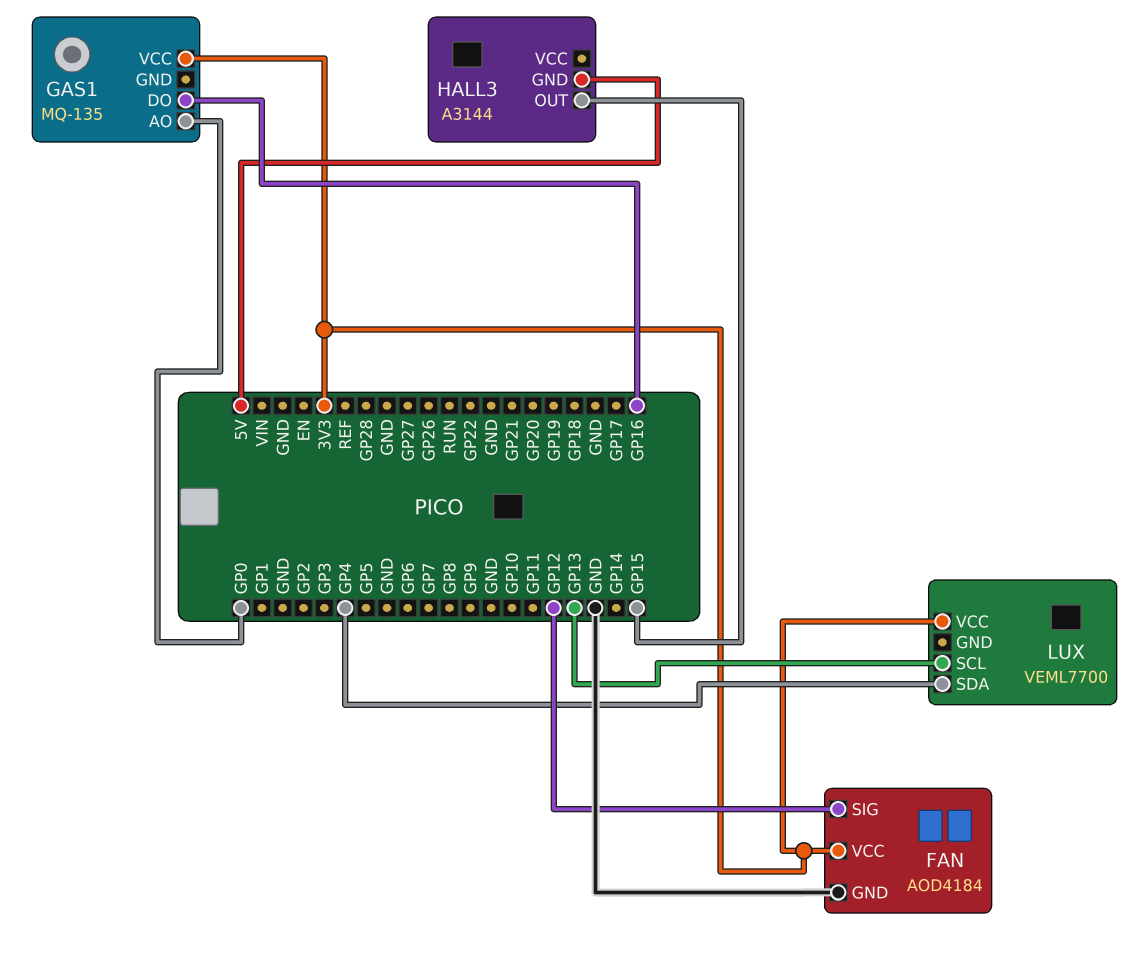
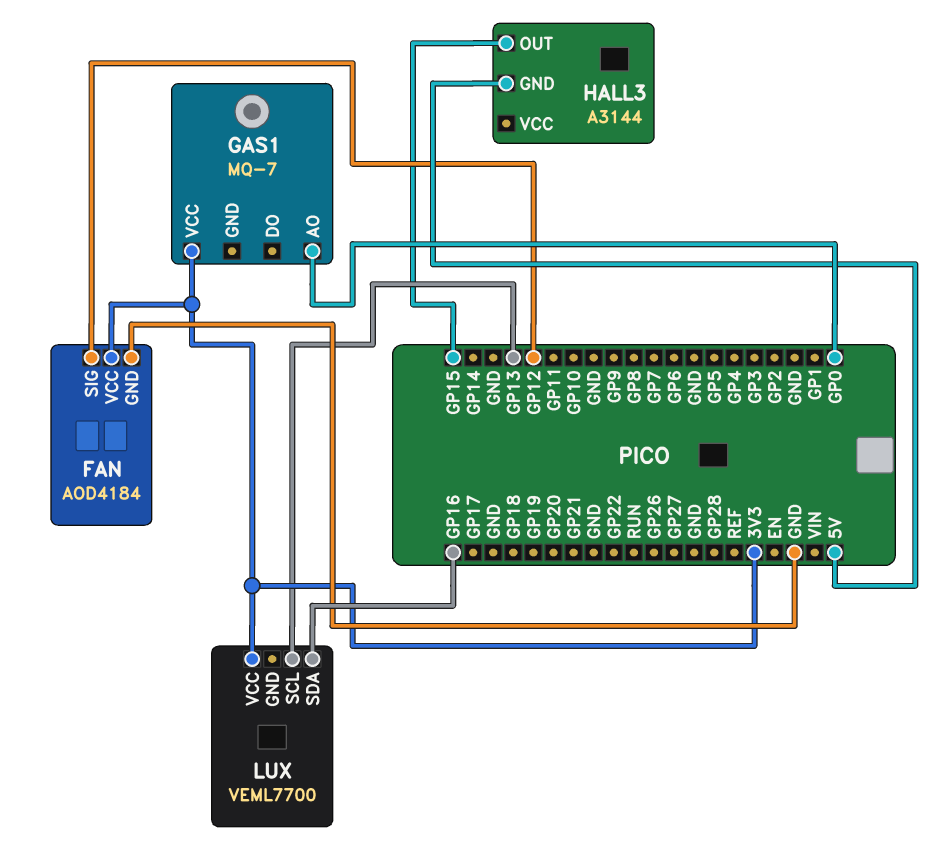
GAS1: MQ-135 -> MQ-7
GAS1 pin DO: GP16 -> none
LUX pin SDA: GP4 -> GP16

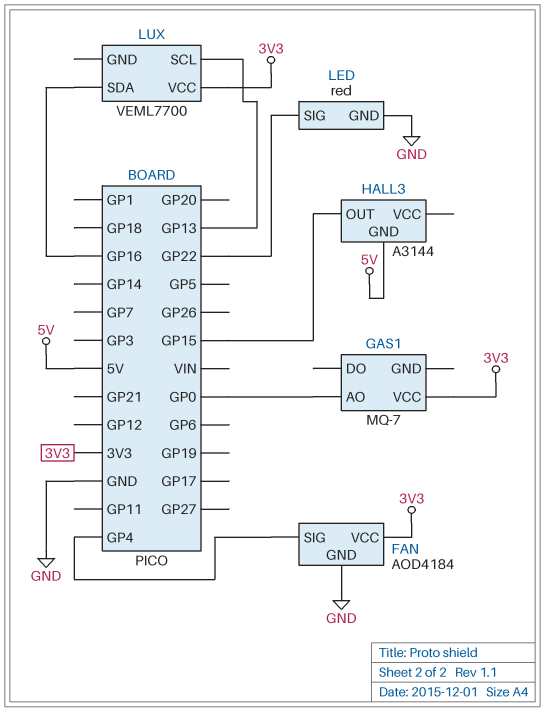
FAN pin SIG: GP12 -> GP4
LED: none -> red
LED pin GND: none -> GND
LED pin SIG: none -> GP22

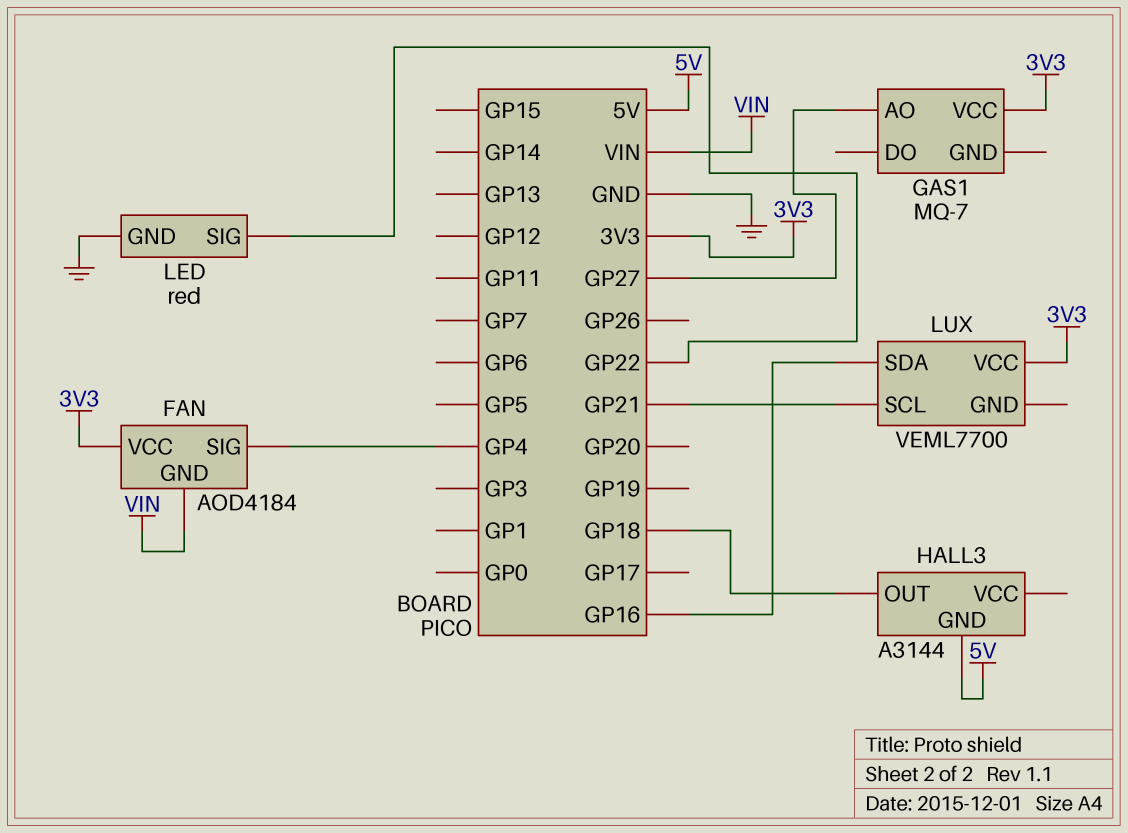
FAN pin GND: GND -> VIN
GAS1 pin AO: GP0 -> GP27
HALL3 pin OUT: GP15 -> GP18
LUX pin SCL: GP13 -> GP21

